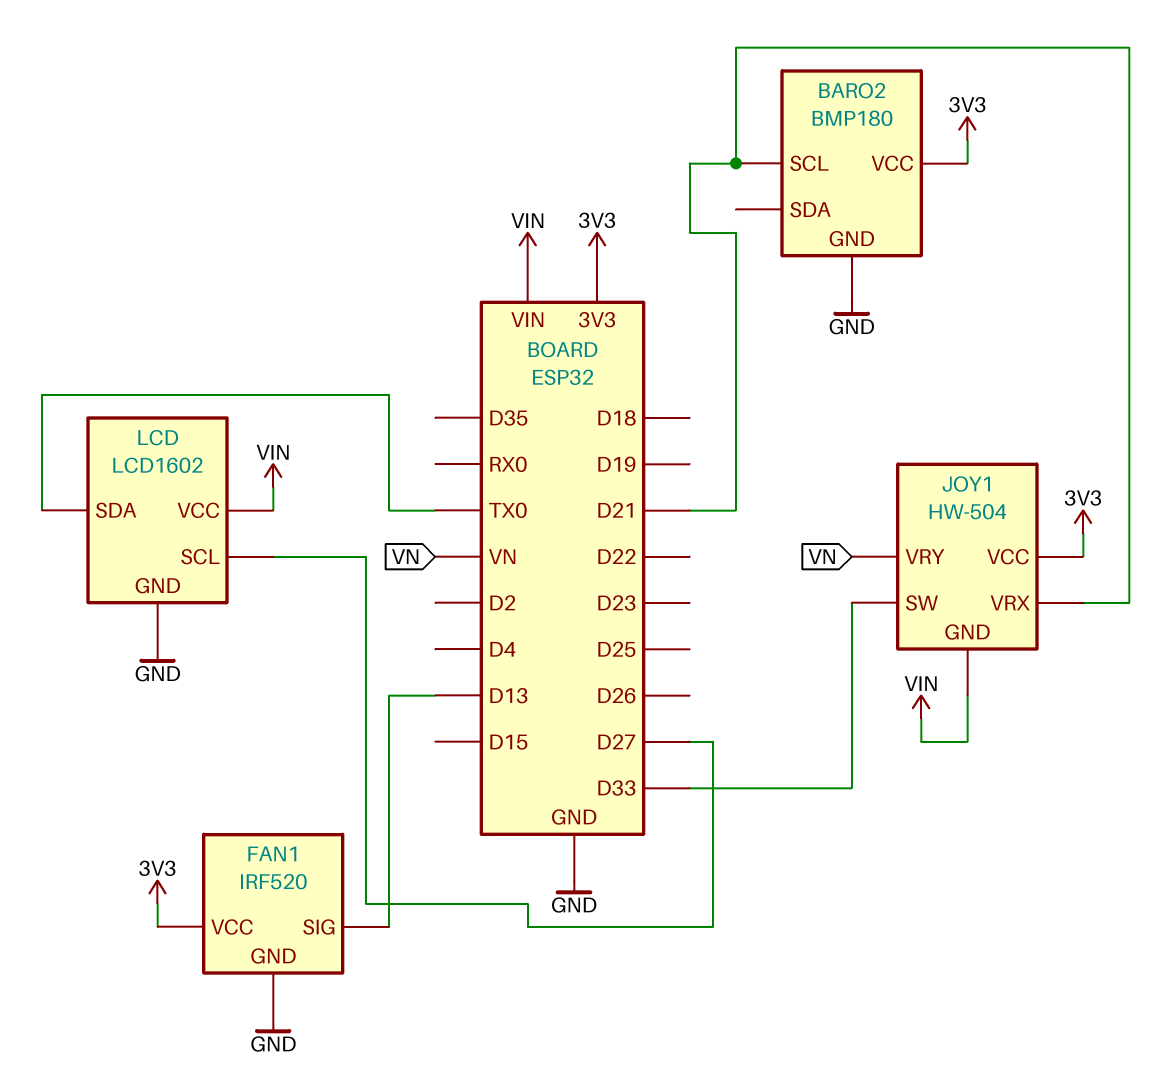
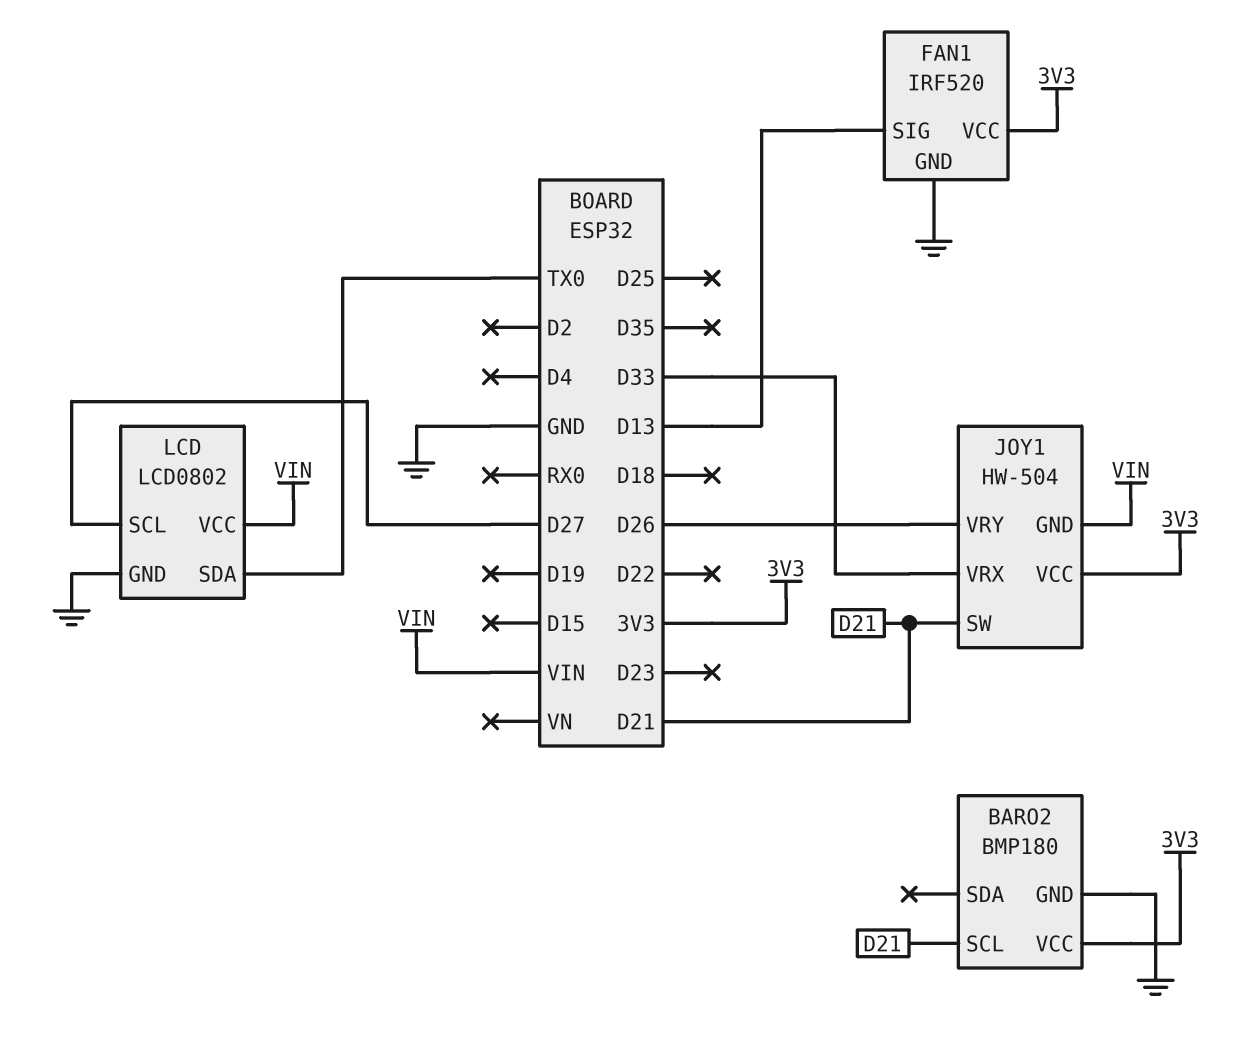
JOY1 pin SW: D33 -> D21
JOY1 pin VRX: D21 -> D33
JOY1 pin VRY: VN -> D26
LCD: LCD1602 -> LCD0802

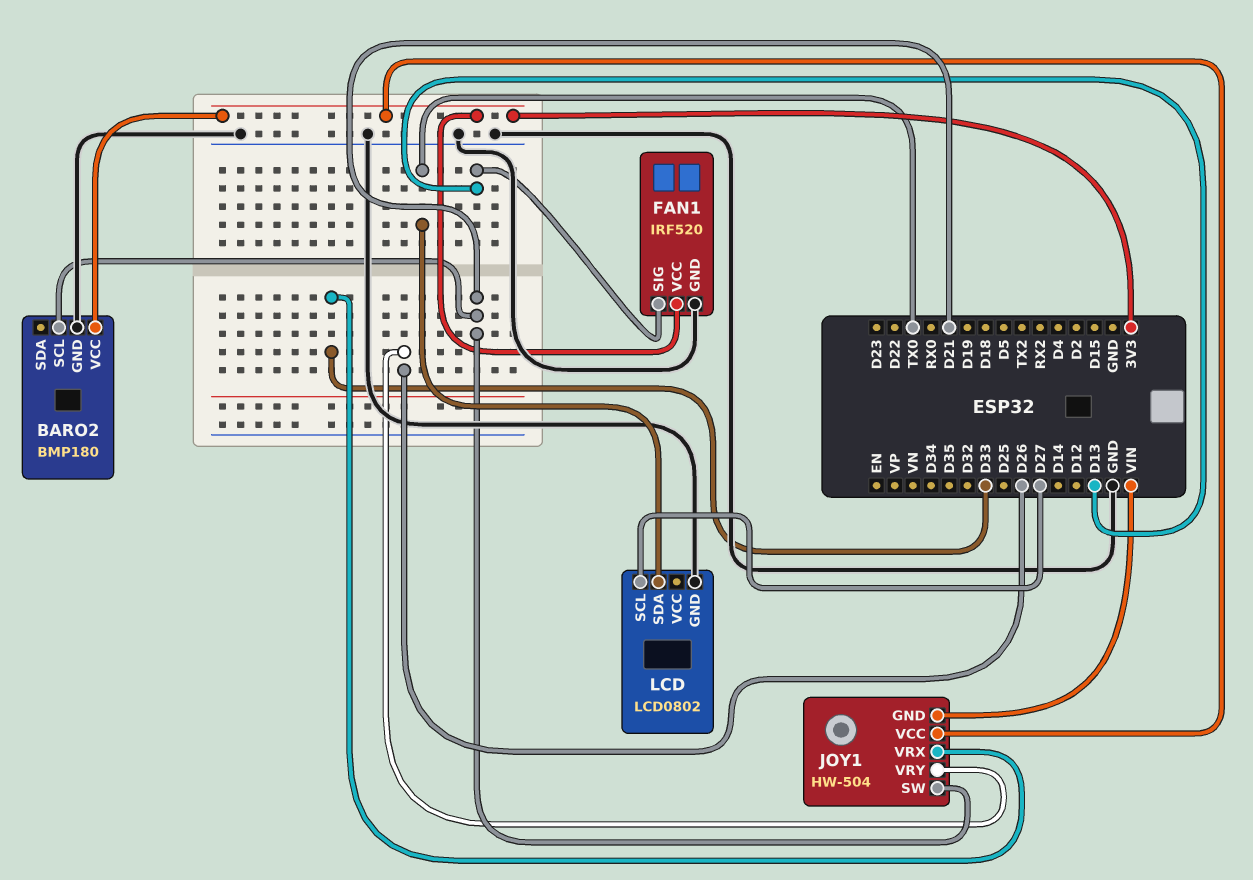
LCD pin VCC: VIN -> none

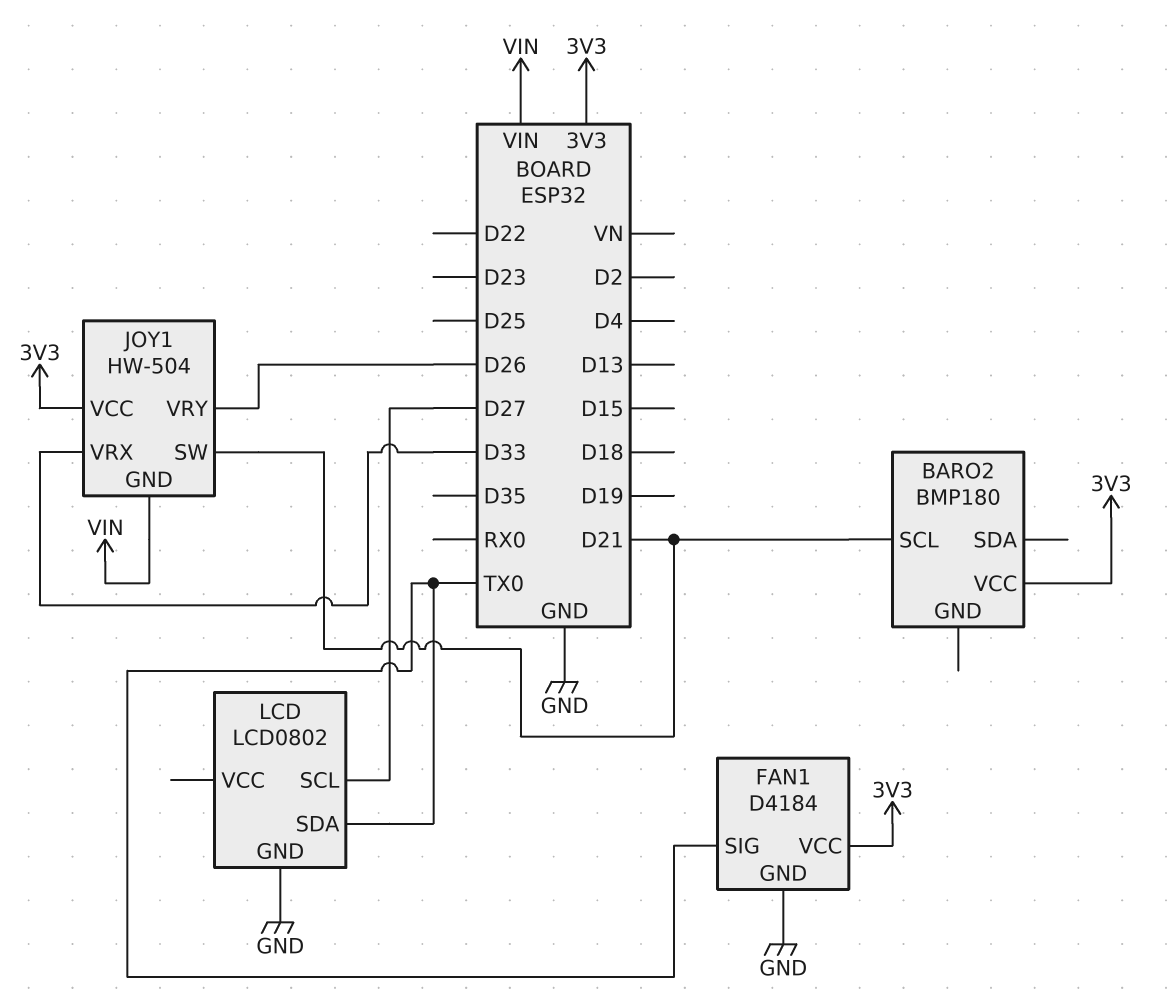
BARO2 pin GND: GND -> none
FAN1: IRF520 -> D4184
FAN1 pin SIG: D13 -> TX0

